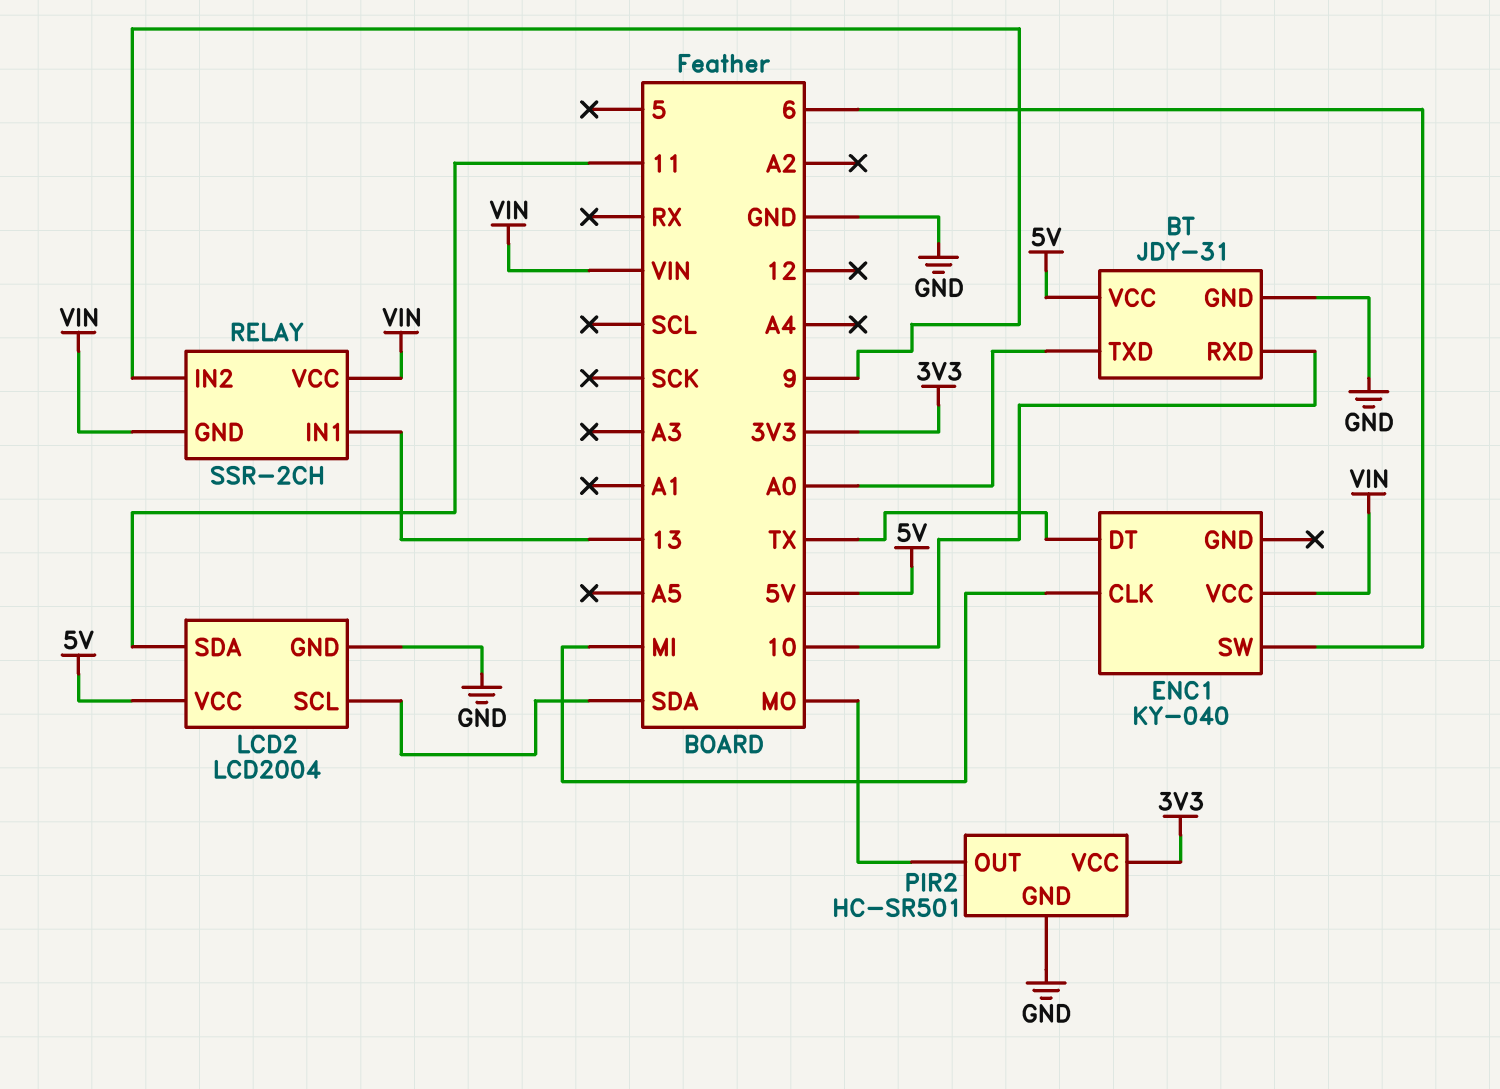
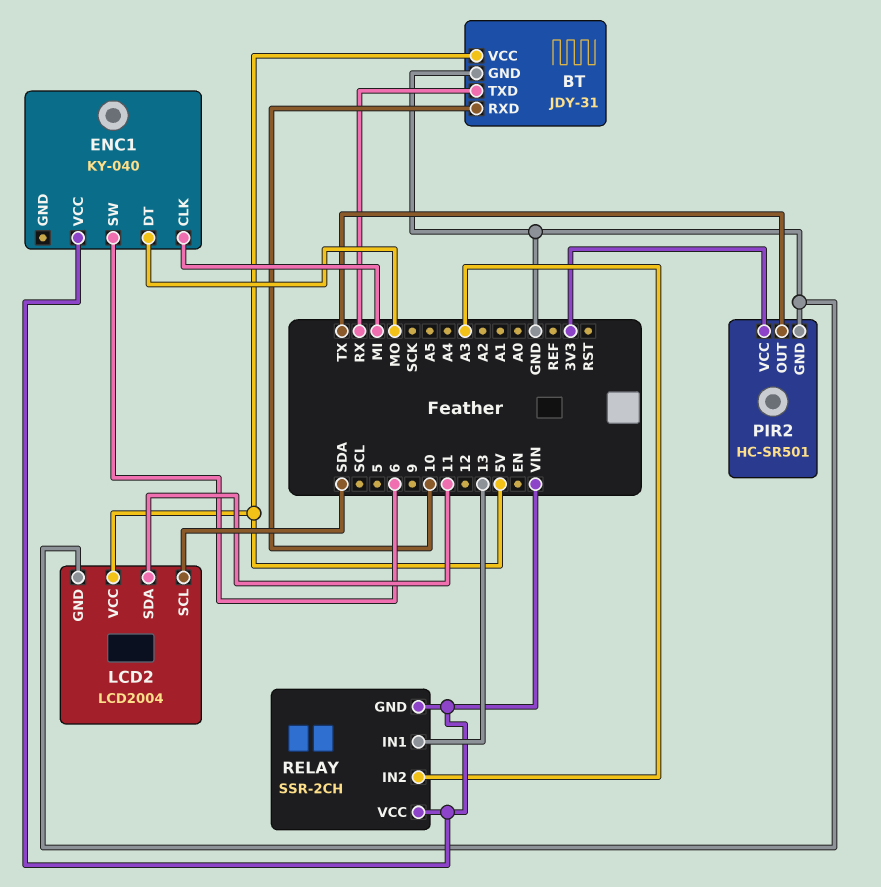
BT pin TXD: A0 -> RX
ENC1 pin DT: TX -> MO
PIR2 pin OUT: MO -> TX
RELAY pin IN2: 9 -> A3

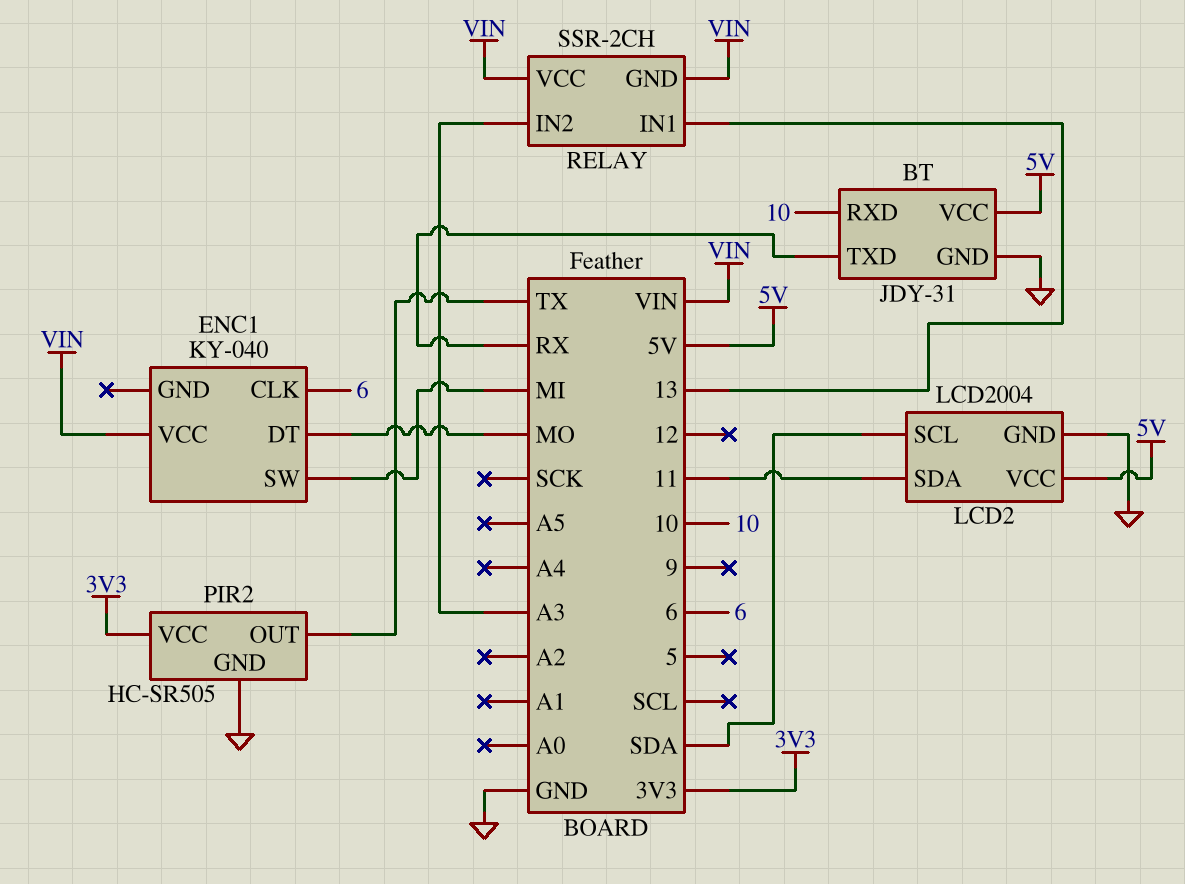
ENC1 pin CLK: MI -> 6
ENC1 pin SW: 6 -> MI
PIR2: HC-SR501 -> HC-SR505

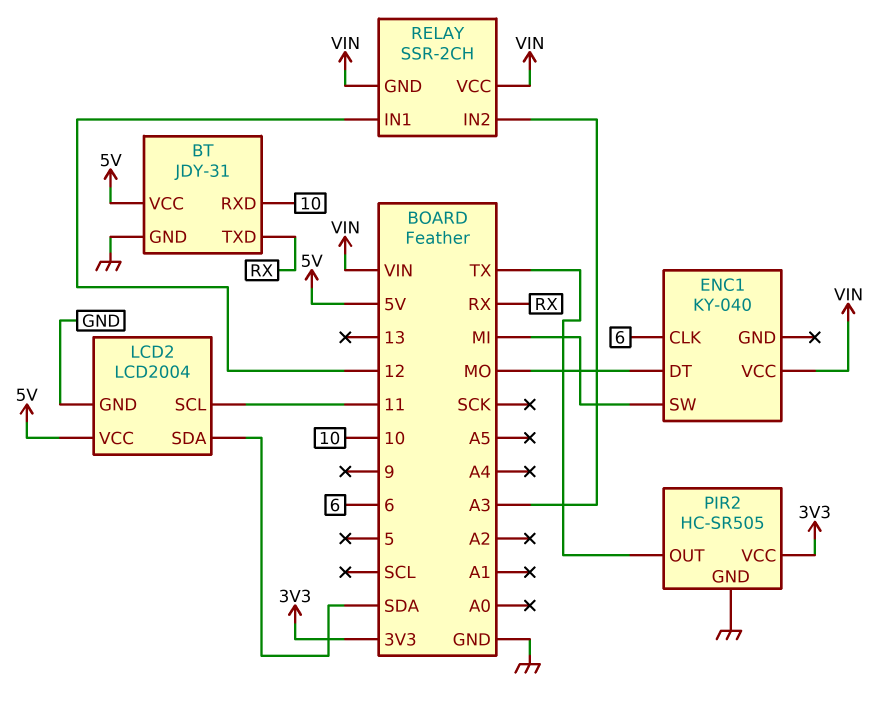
LCD2 pin SCL: SDA -> 11
LCD2 pin SDA: 11 -> SDA
RELAY pin IN1: 13 -> 12

